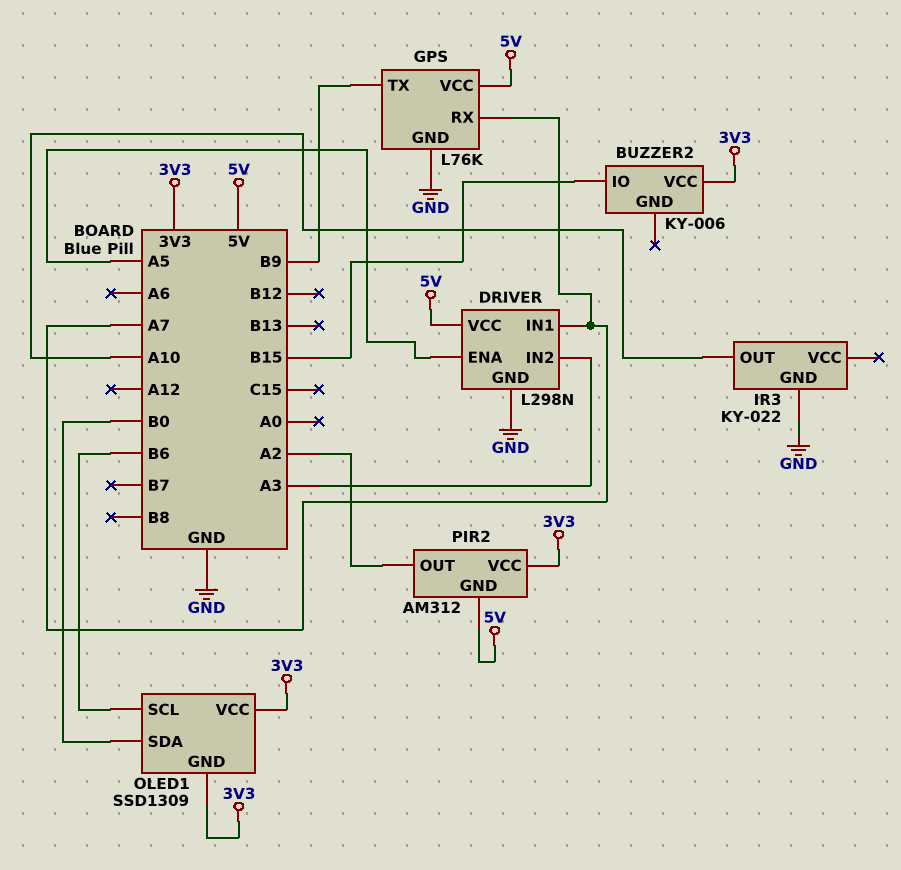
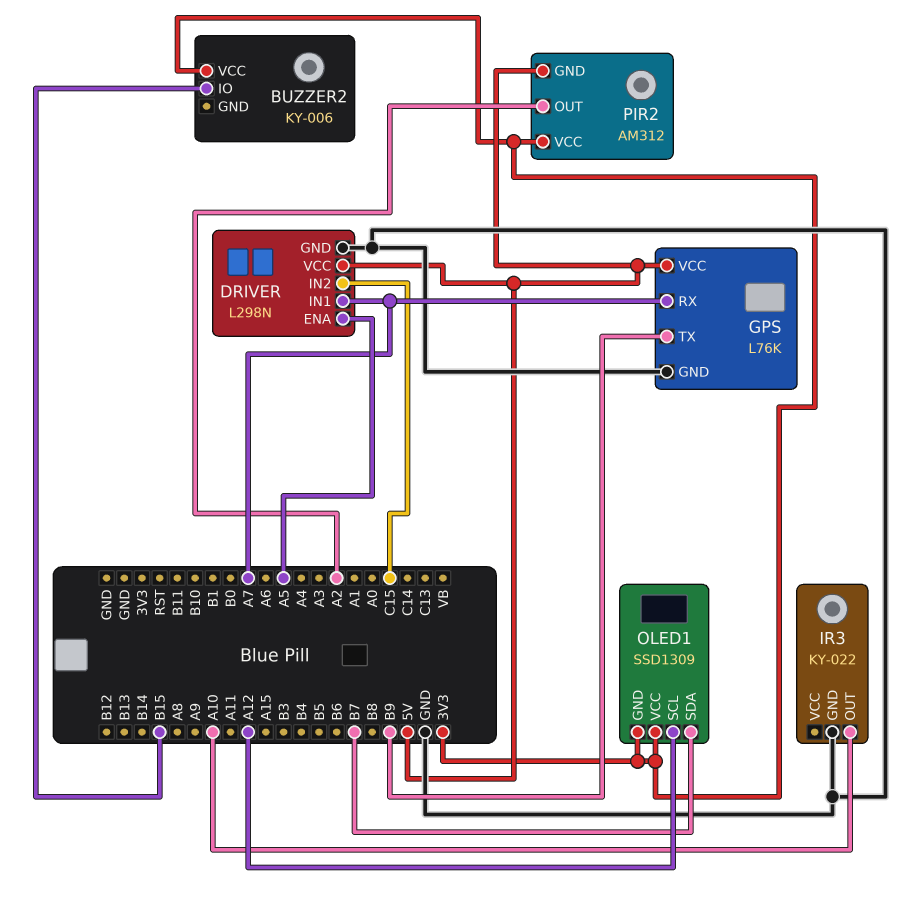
DRIVER pin IN2: A3 -> C15
OLED1 pin SCL: B6 -> A12
OLED1 pin SDA: B0 -> B7

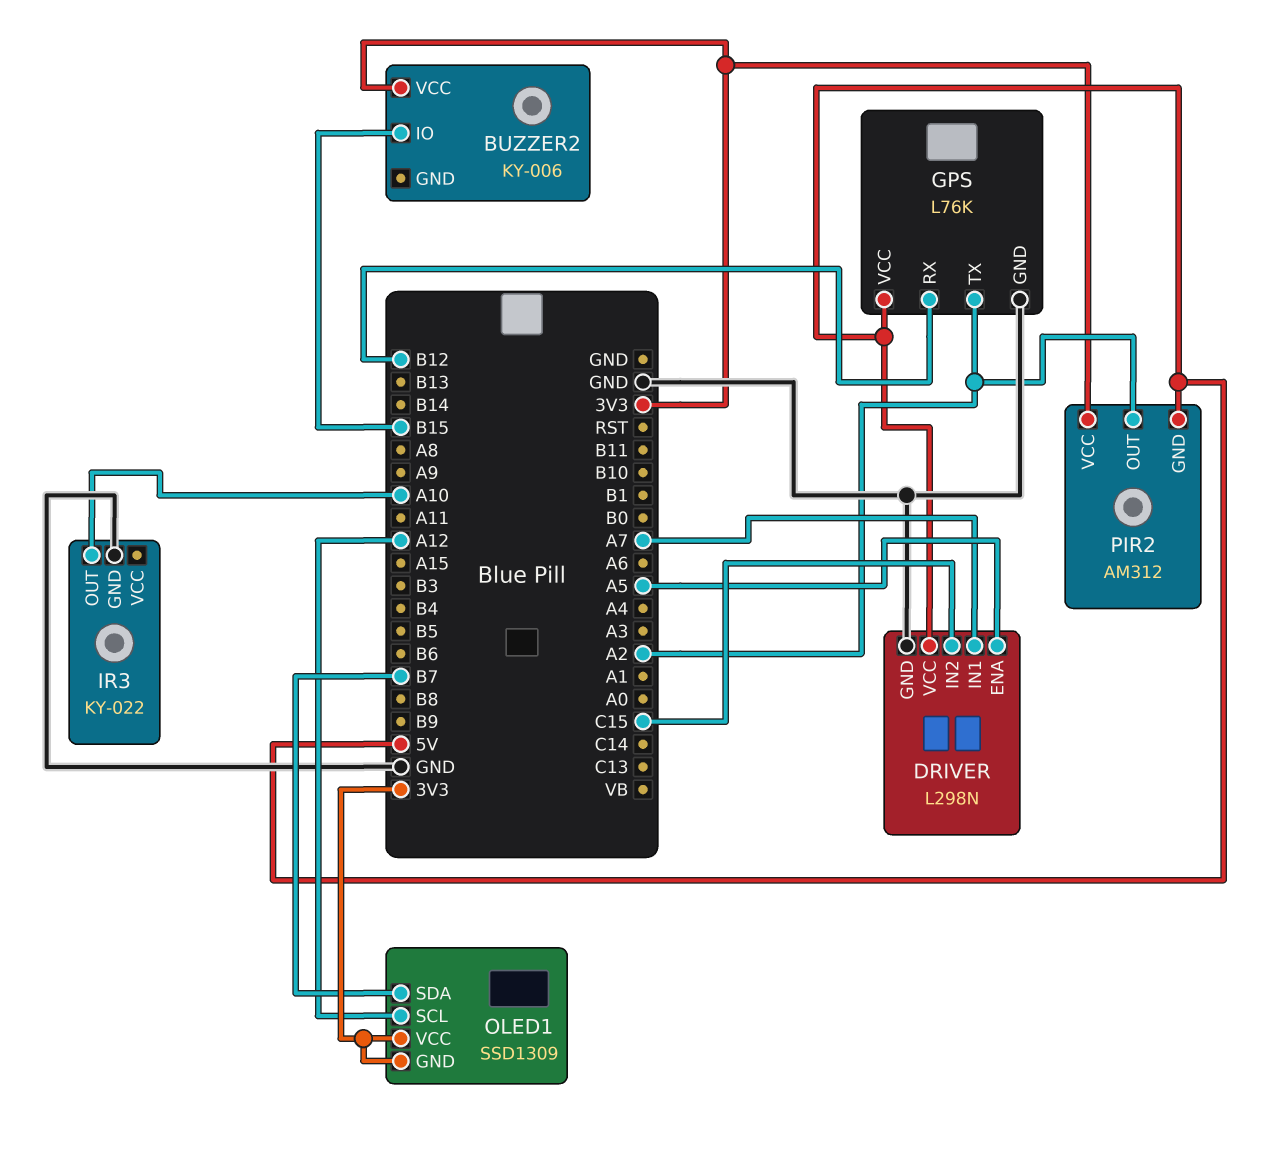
GPS pin RX: A7 -> B12
GPS pin TX: B9 -> A2

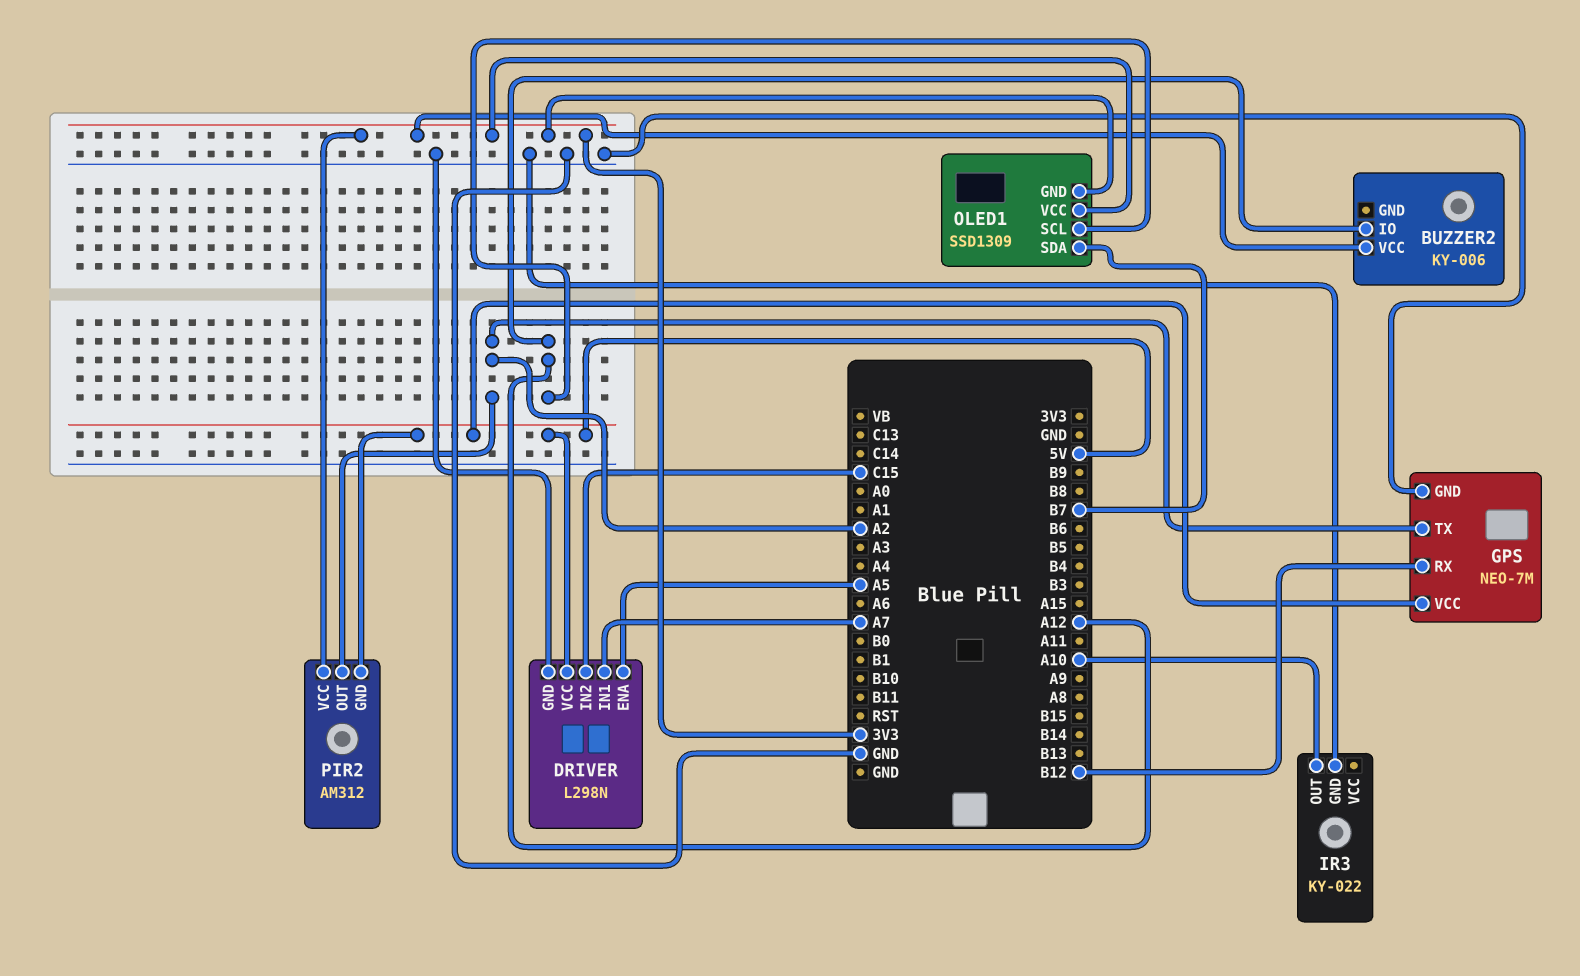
BUZZER2 pin IO: B15 -> A12
GPS: L76K -> NEO-7M

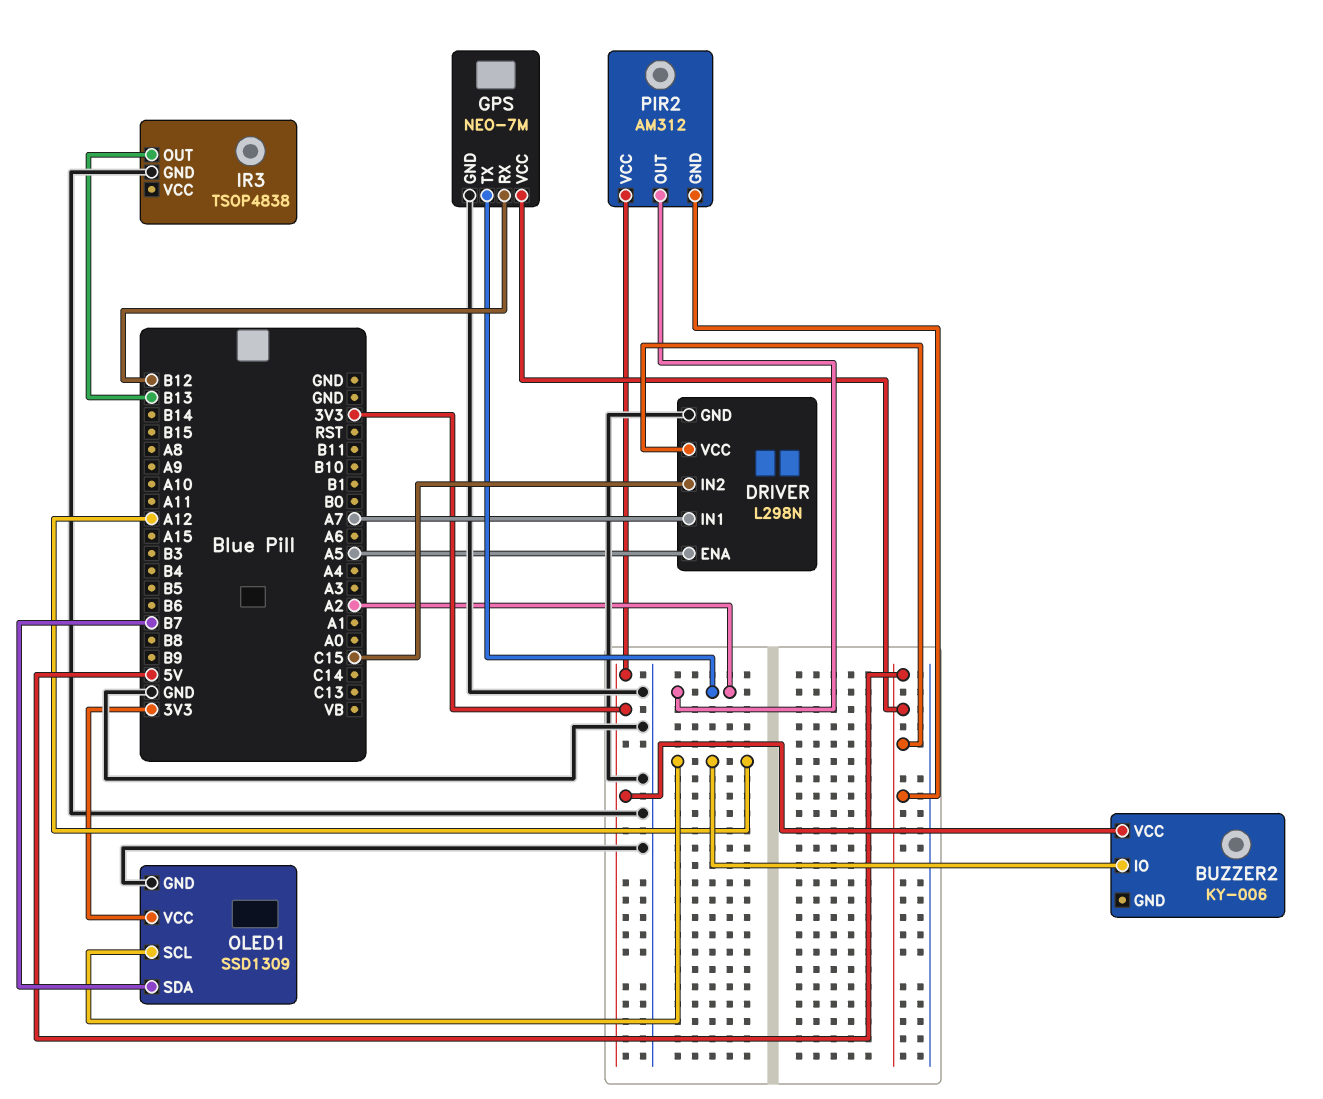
IR3: KY-022 -> TSOP4838
IR3 pin OUT: A10 -> B13
OLED1 pin GND: 3V3 -> GND

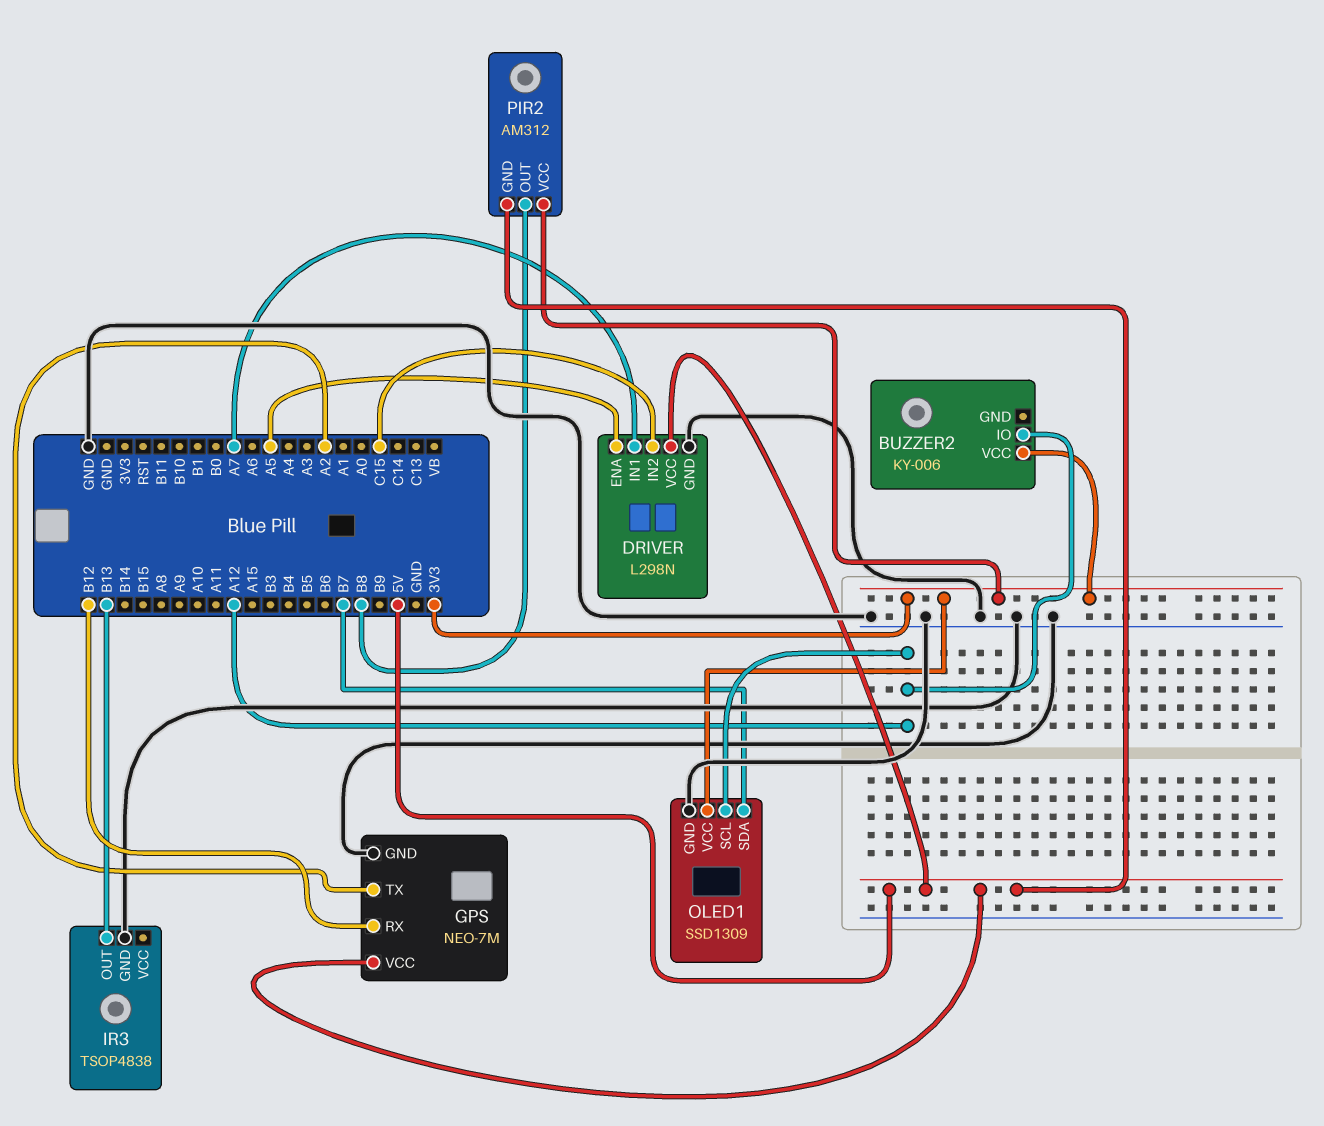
PIR2 pin OUT: A2 -> B8

